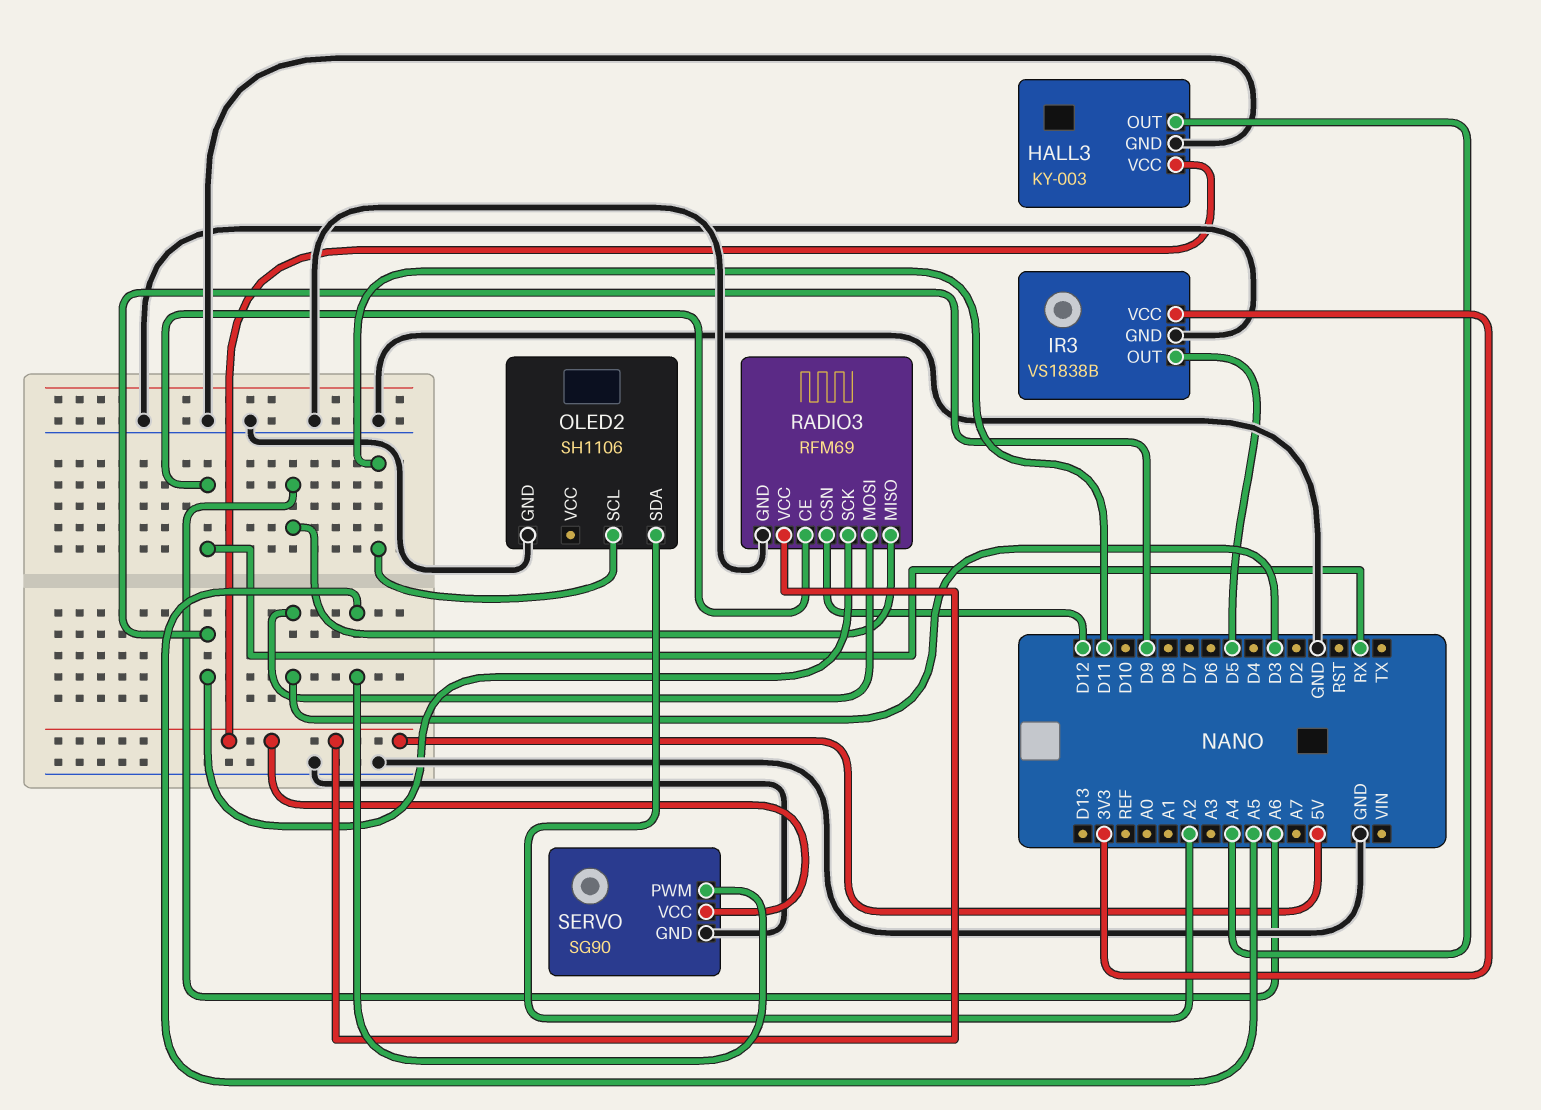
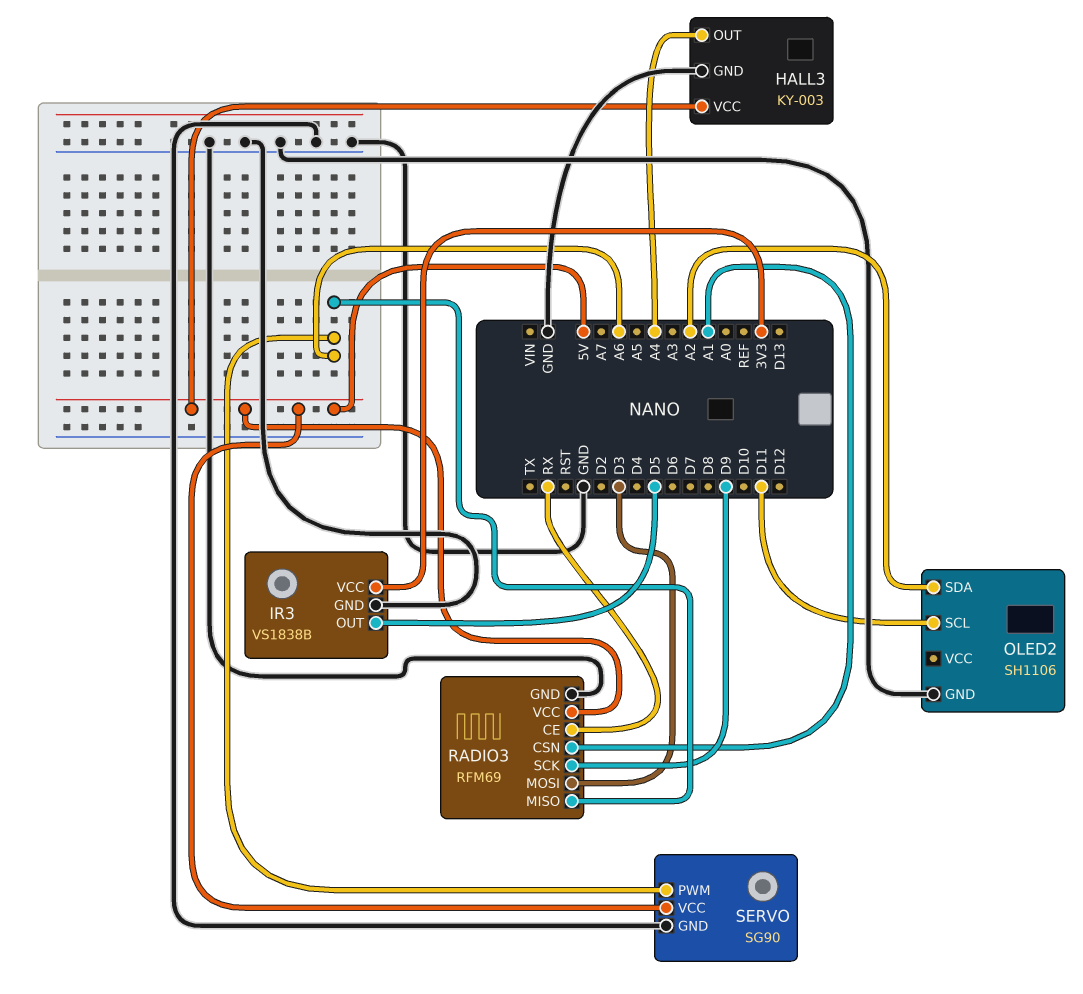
RADIO3 pin CSN: D12 -> A1
SERVO pin PWM: A5 -> A6

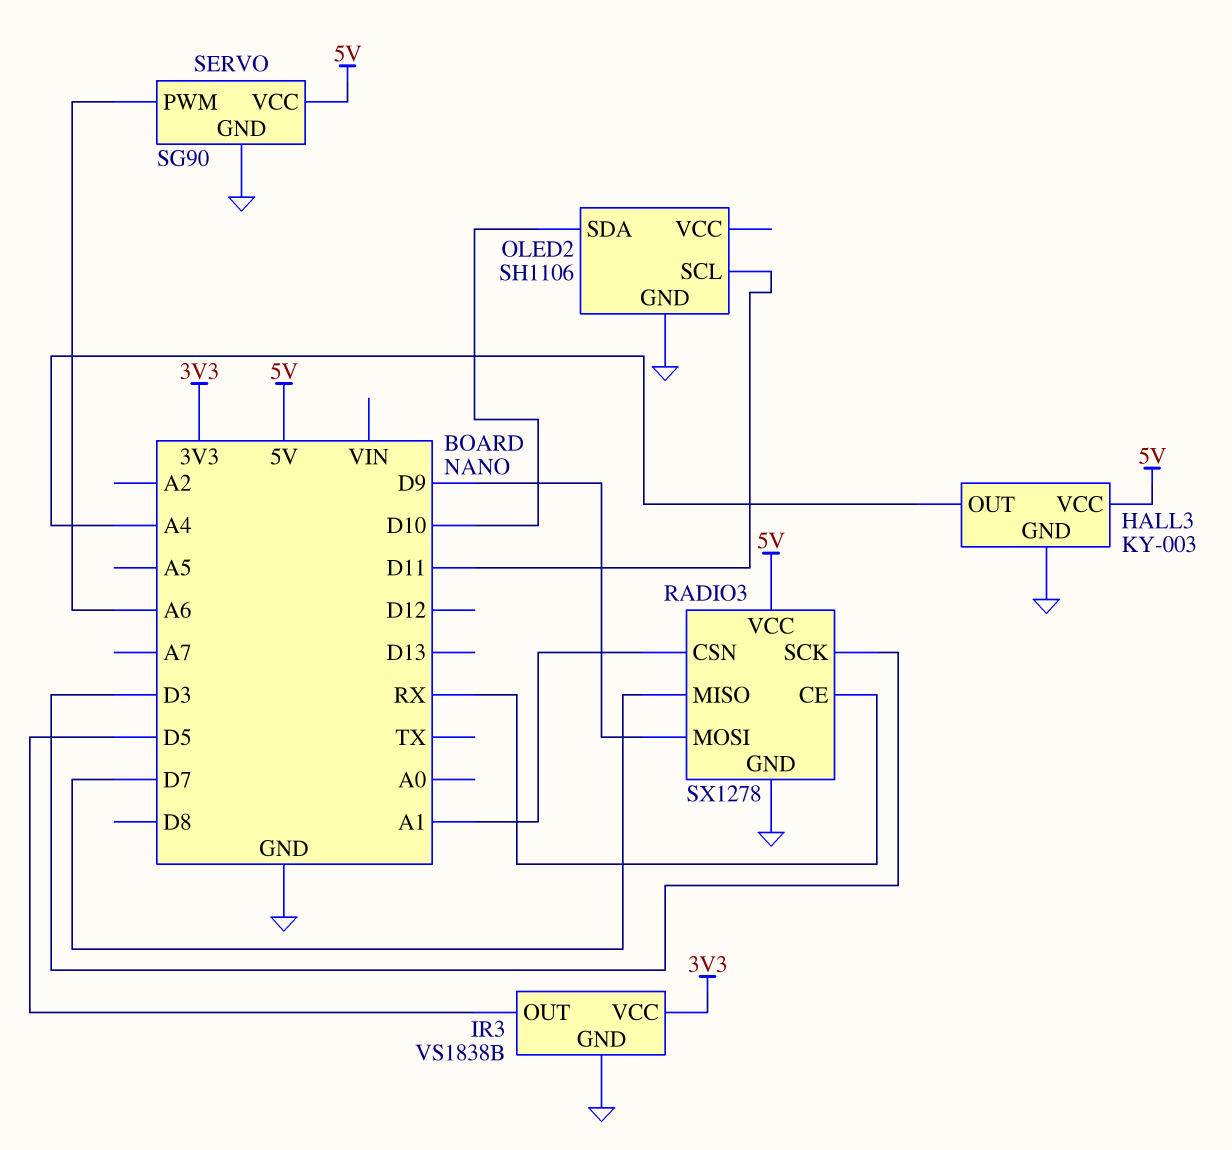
OLED2 pin SDA: A2 -> D10
RADIO3: RFM69 -> SX1278
RADIO3 pin MISO: A6 -> D7
RADIO3 pin MOSI: D3 -> D9
RADIO3 pin SCK: D9 -> D3

